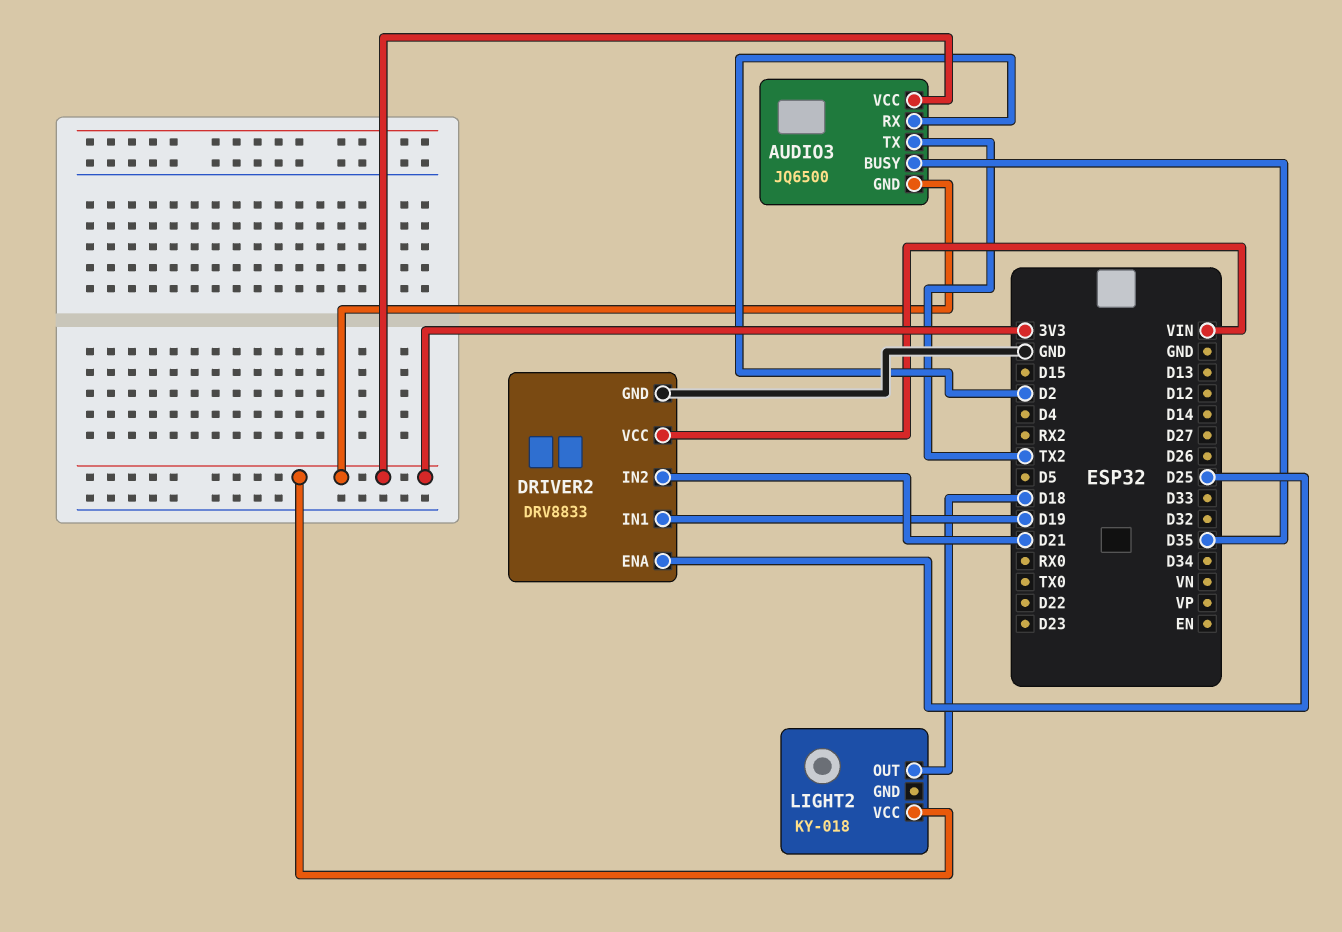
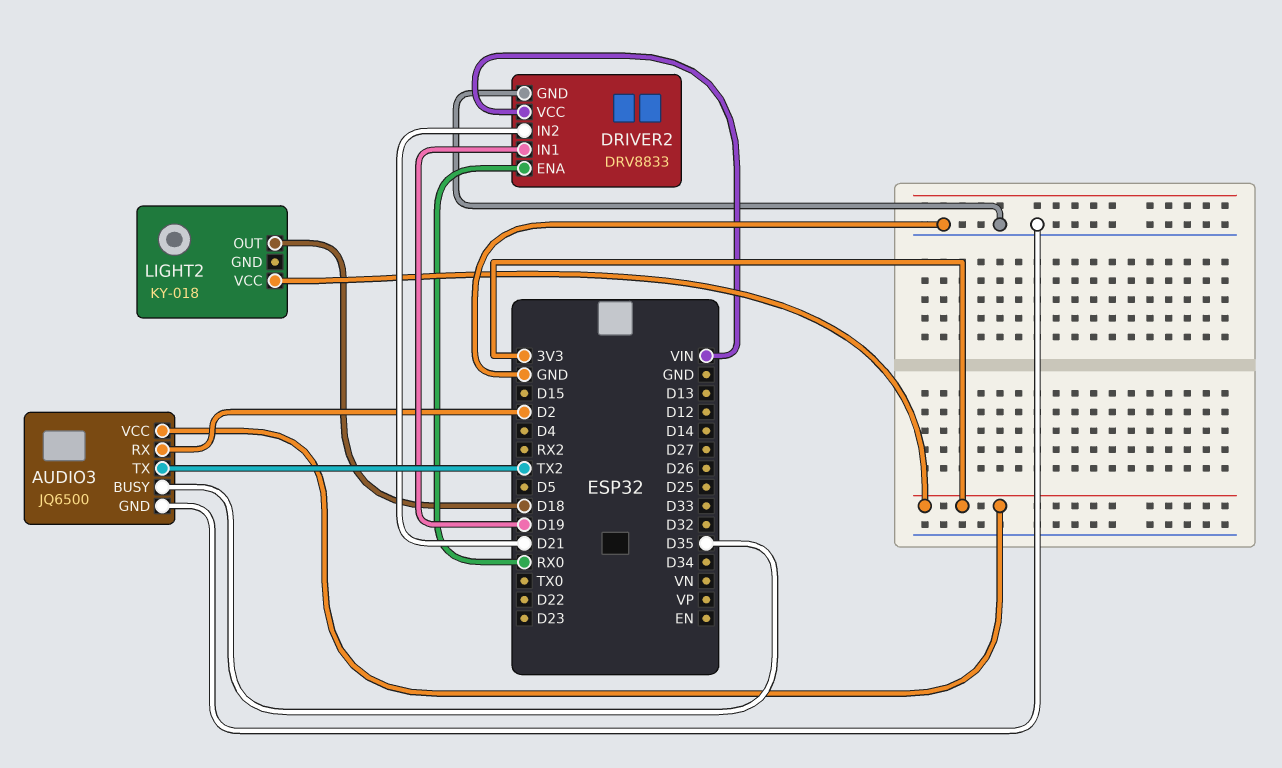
AUDIO3 pin GND: 3V3 -> GND
DRIVER2 pin ENA: D25 -> RX0

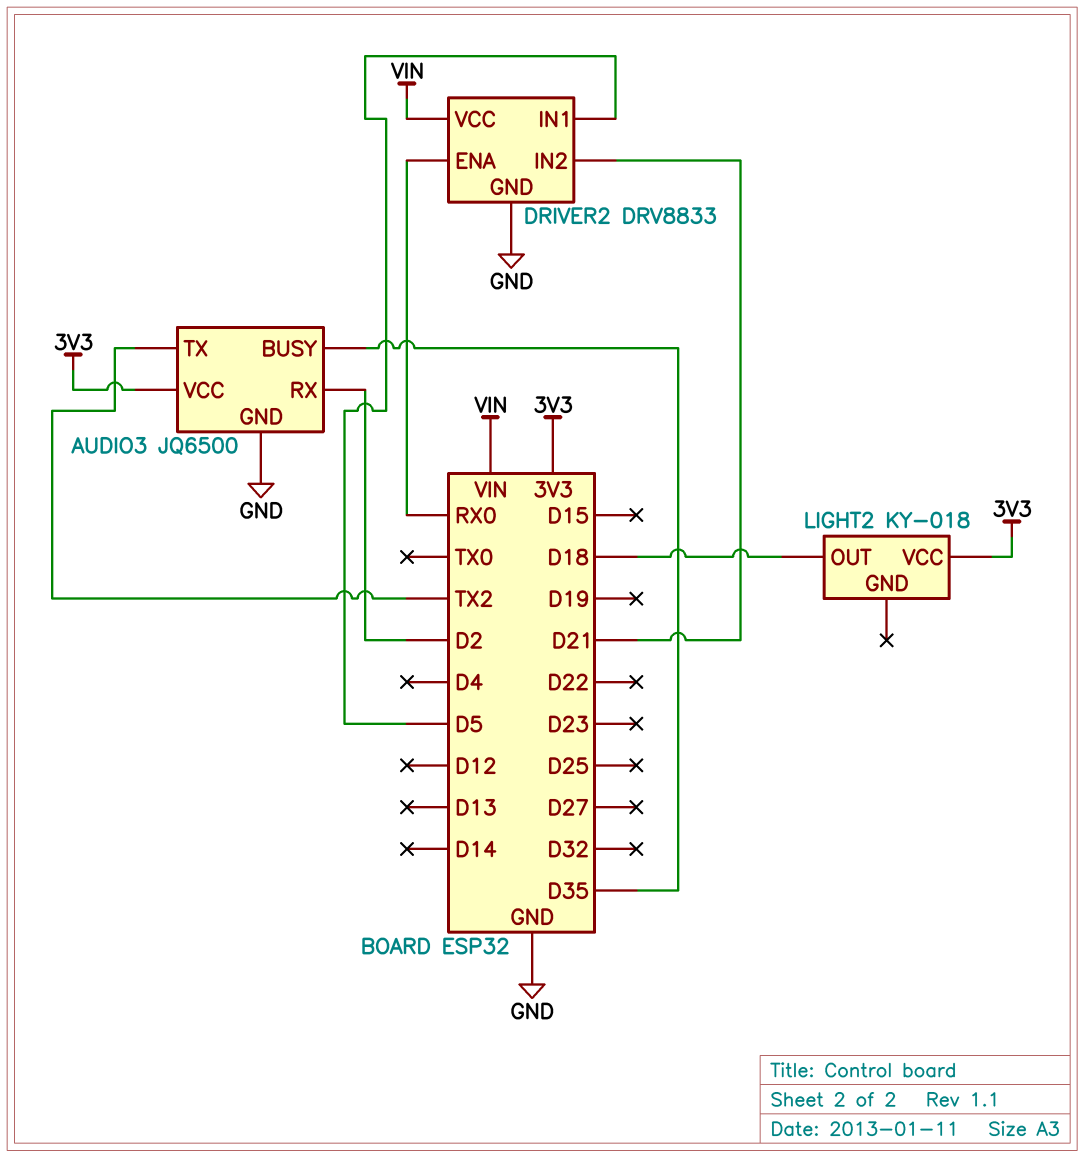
DRIVER2 pin IN1: D19 -> D5

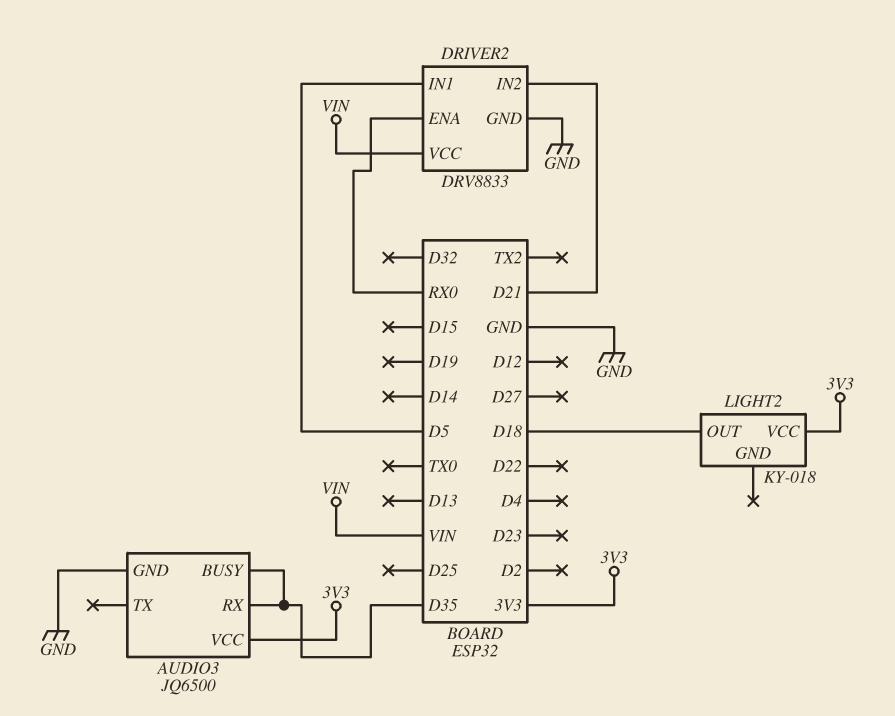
AUDIO3 pin RX: D2 -> D35
AUDIO3 pin TX: TX2 -> none

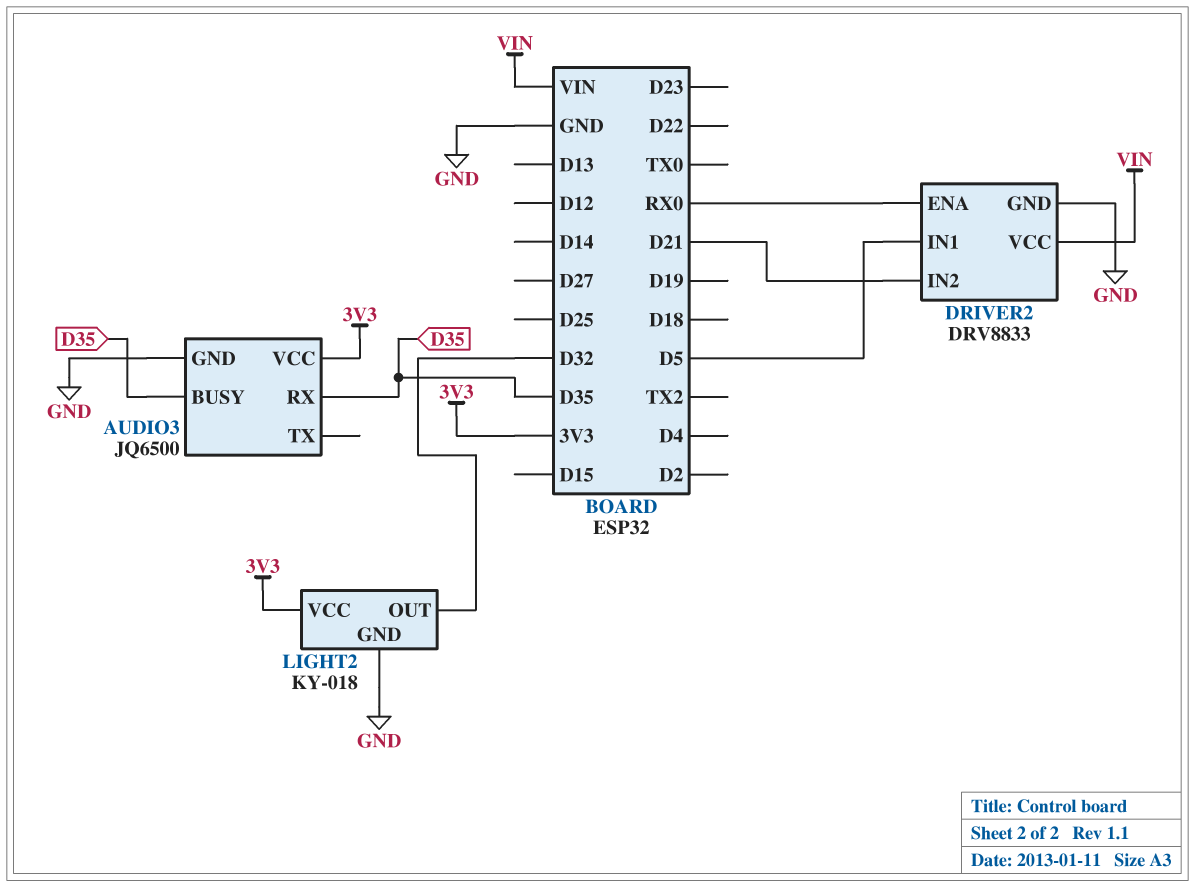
LIGHT2 pin GND: none -> GND
LIGHT2 pin OUT: D18 -> D32

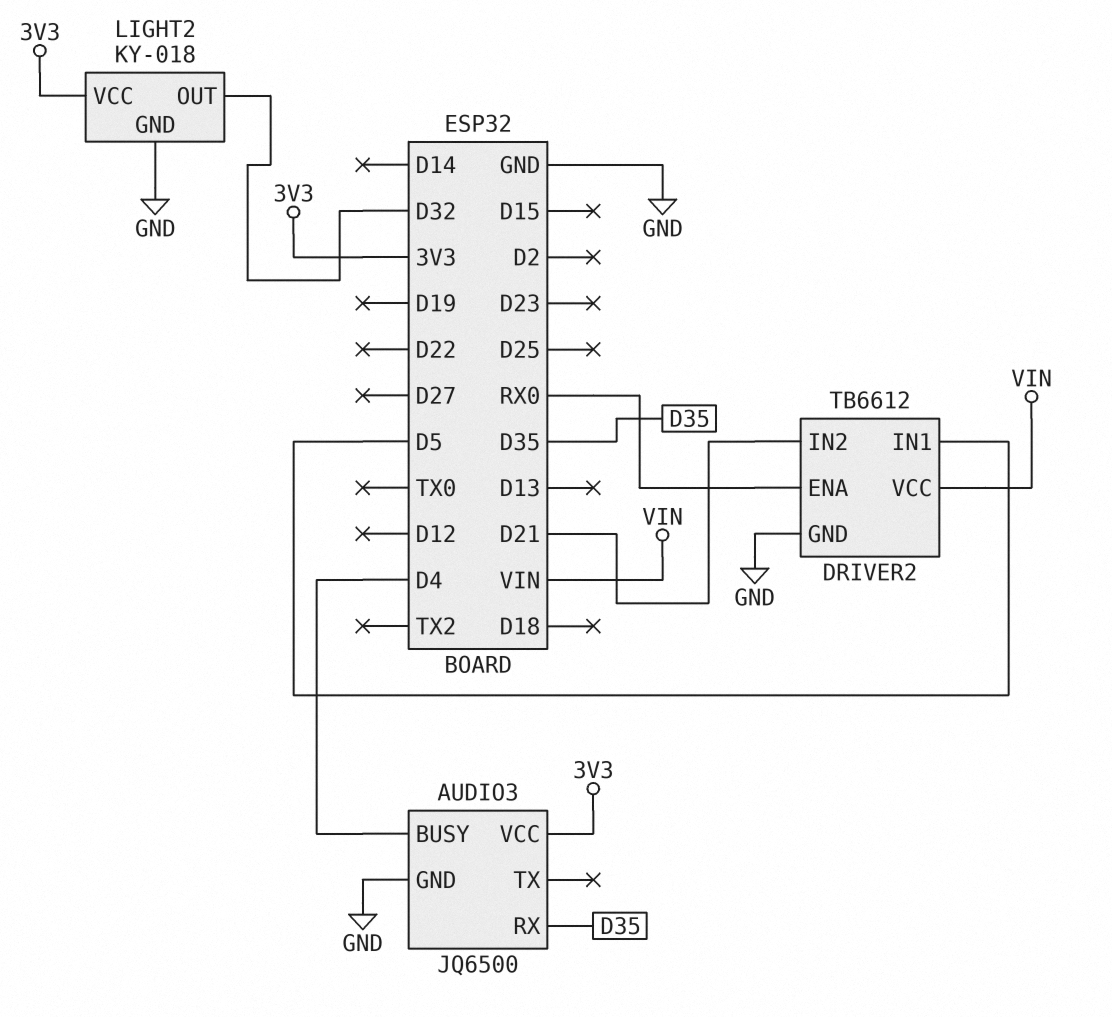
AUDIO3 pin BUSY: D35 -> D4
DRIVER2: DRV8833 -> TB6612

